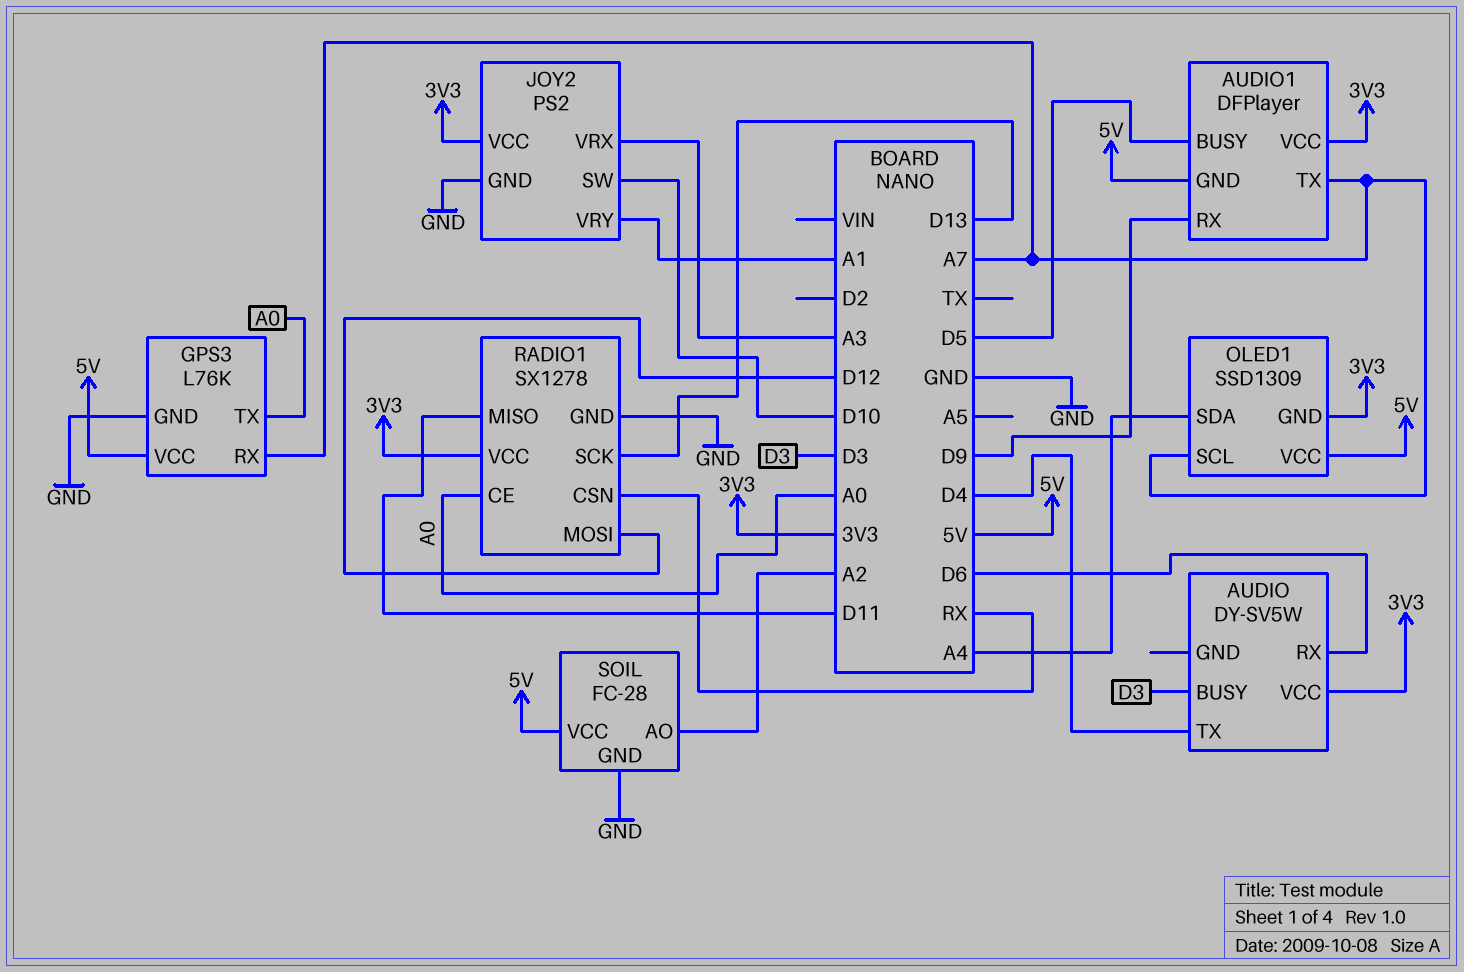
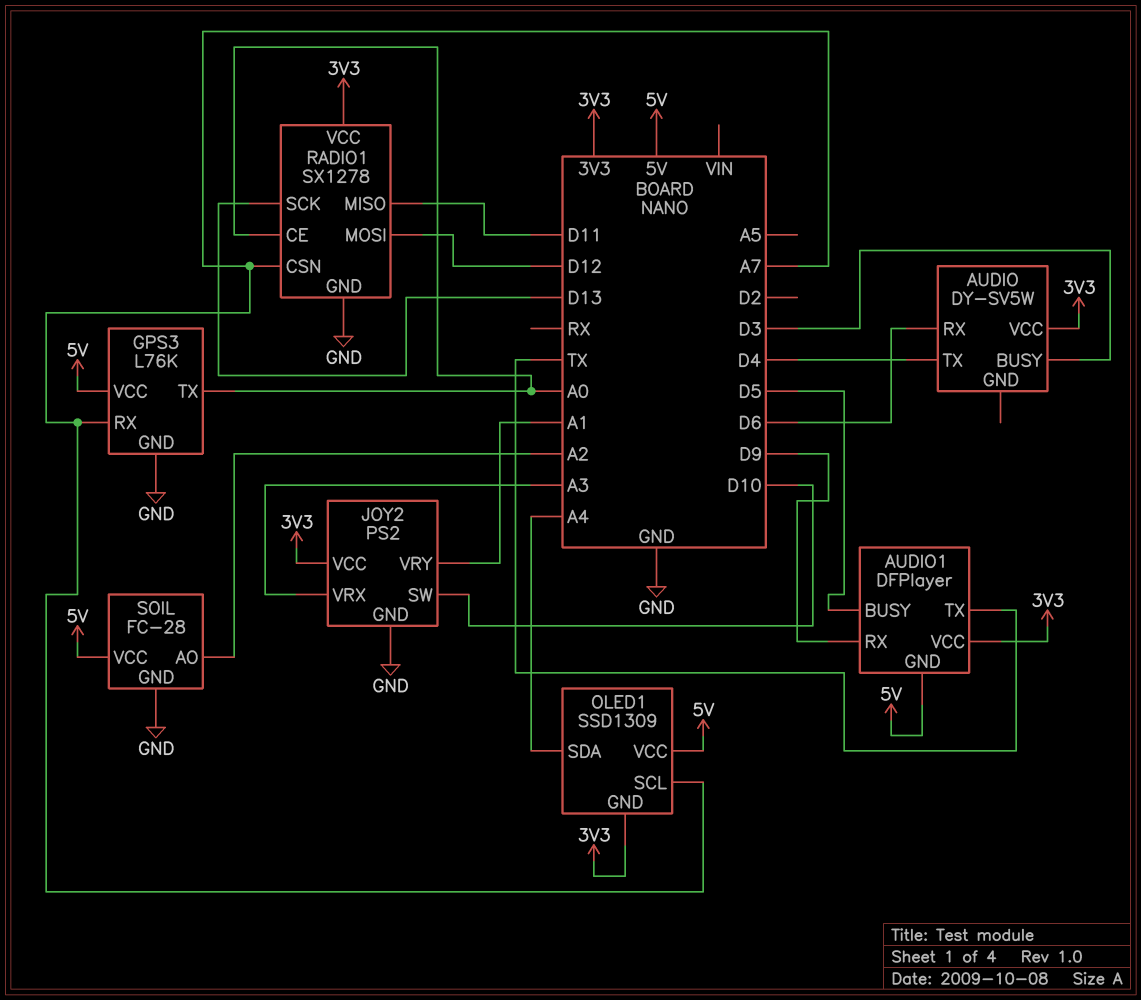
AUDIO1 pin TX: A7 -> TX
RADIO1 pin CSN: RX -> A7

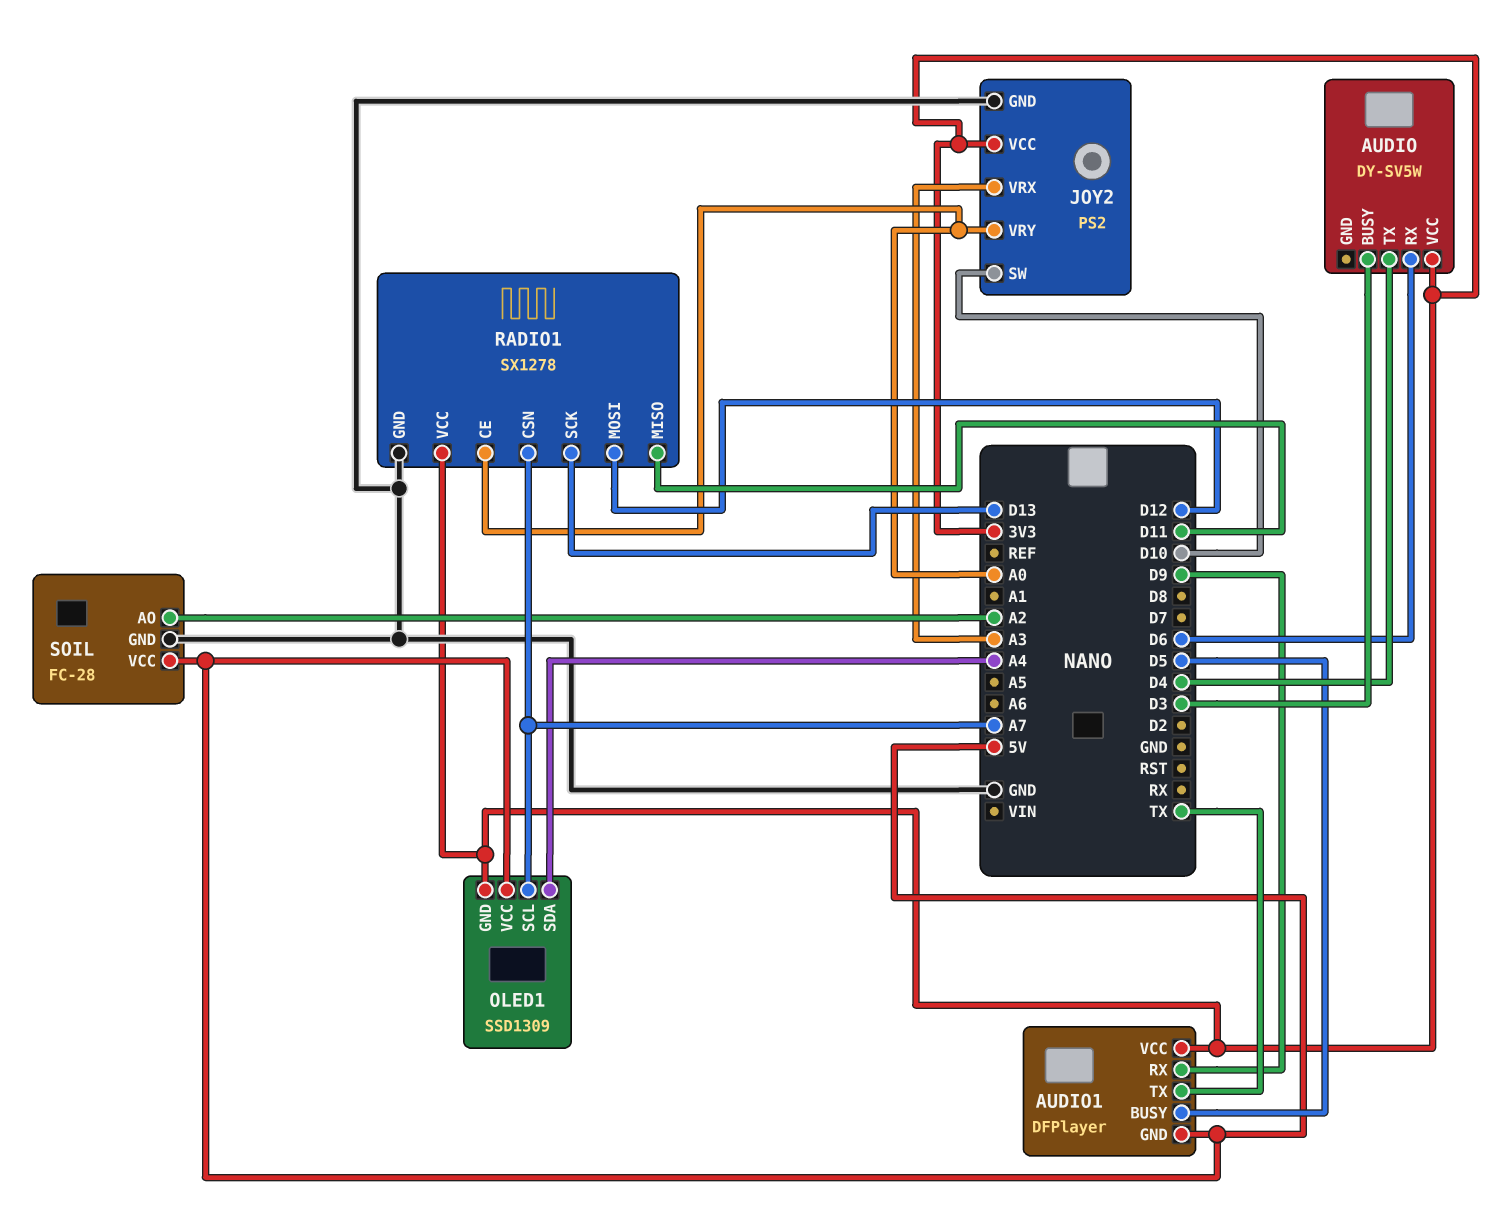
GPS3: L76K -> none
GPS3 pin GND: GND -> none
GPS3 pin RX: A7 -> none
GPS3 pin TX: A0 -> none
GPS3 pin VCC: 5V -> none
JOY2 pin VRY: A1 -> A0

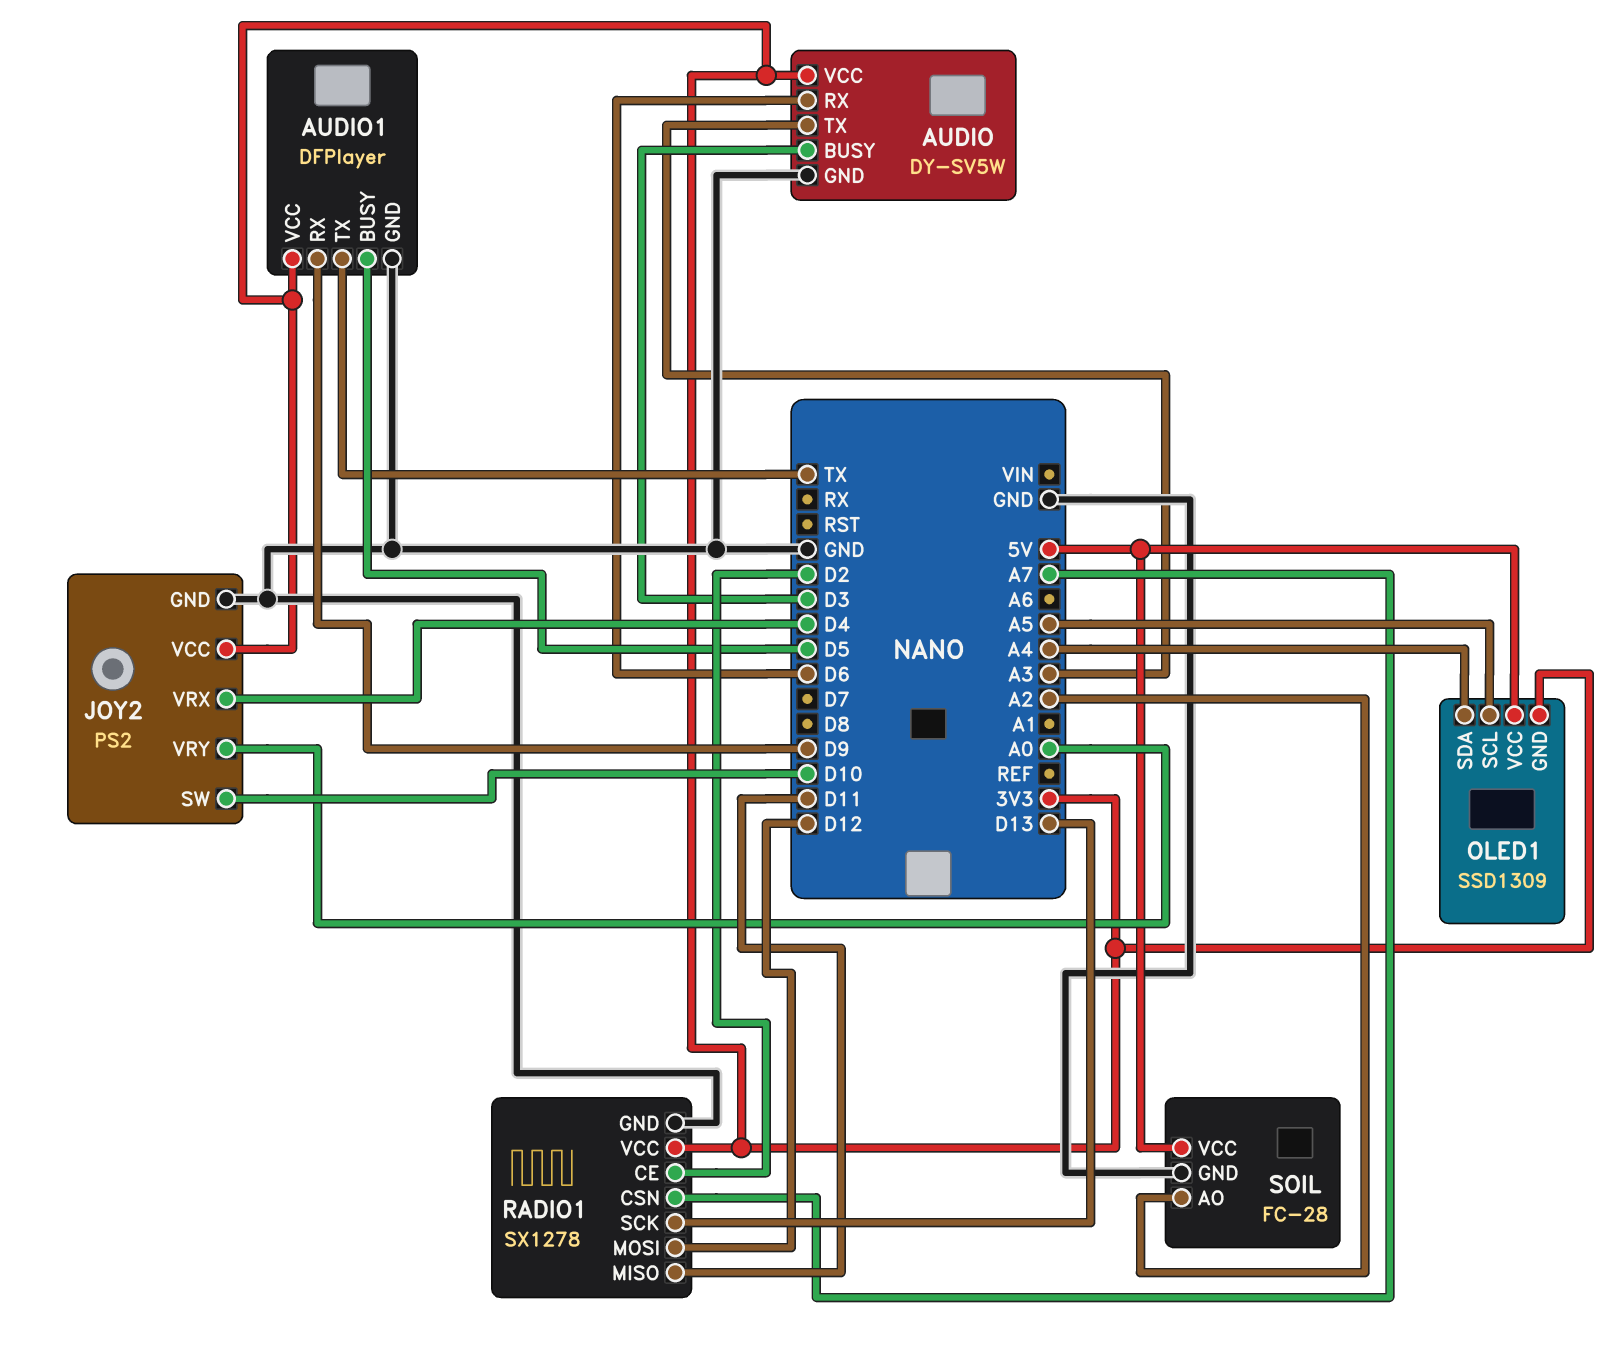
AUDIO pin GND: none -> GND
AUDIO pin TX: D4 -> A3
AUDIO1 pin GND: 5V -> GND
JOY2 pin VRX: A3 -> D4
OLED1 pin SCL: A7 -> A5
RADIO1 pin CE: A0 -> D2

